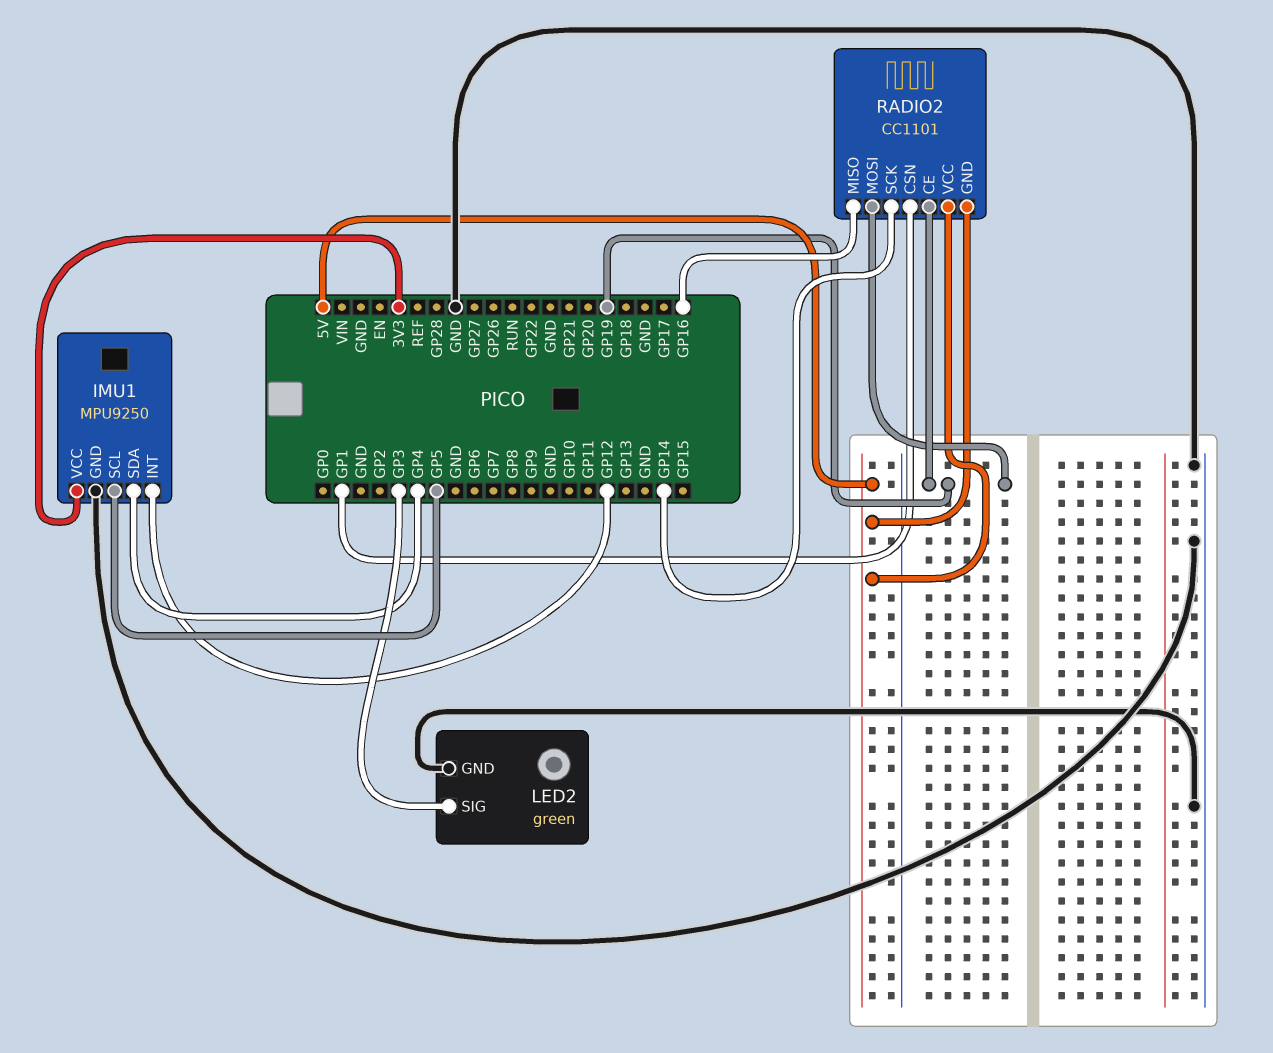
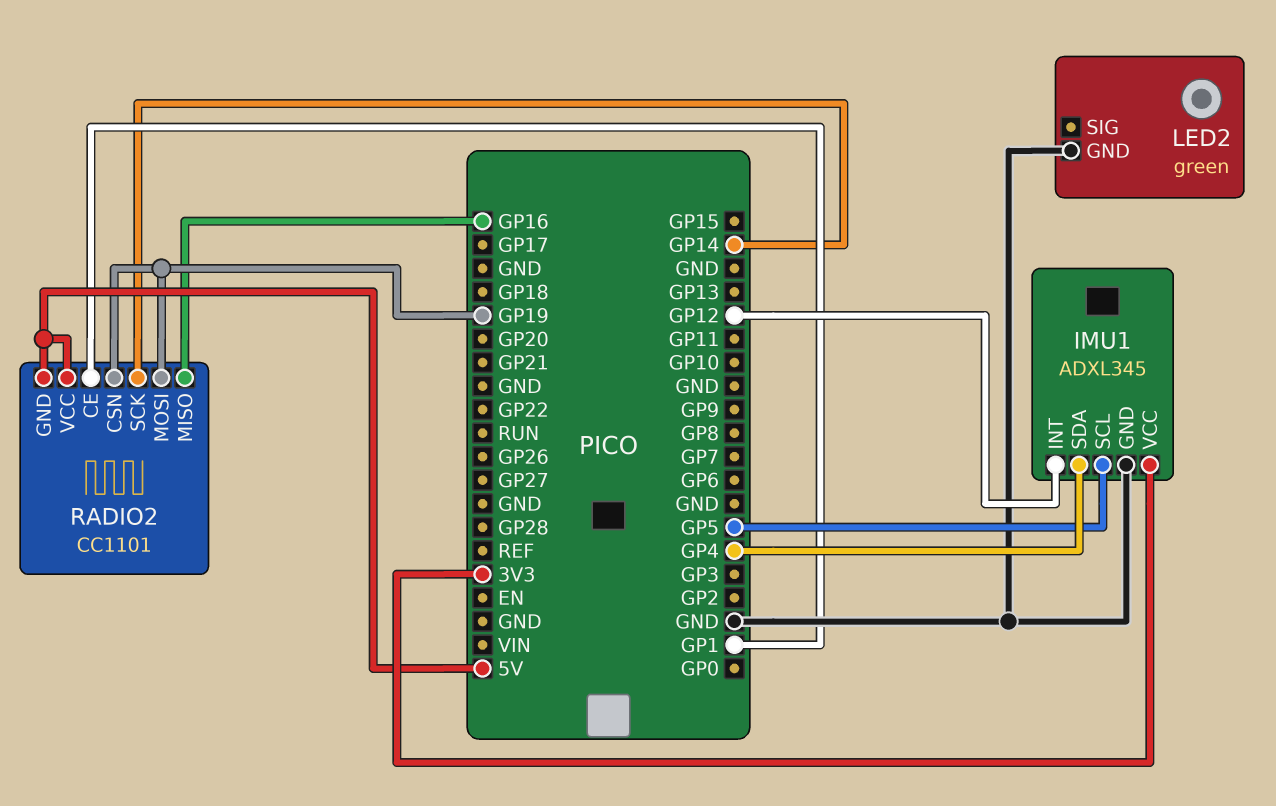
IMU1: MPU9250 -> ADXL345
LED2 pin SIG: GP3 -> none
RADIO2 pin CE: GP19 -> GP1
RADIO2 pin CSN: GP1 -> GP19

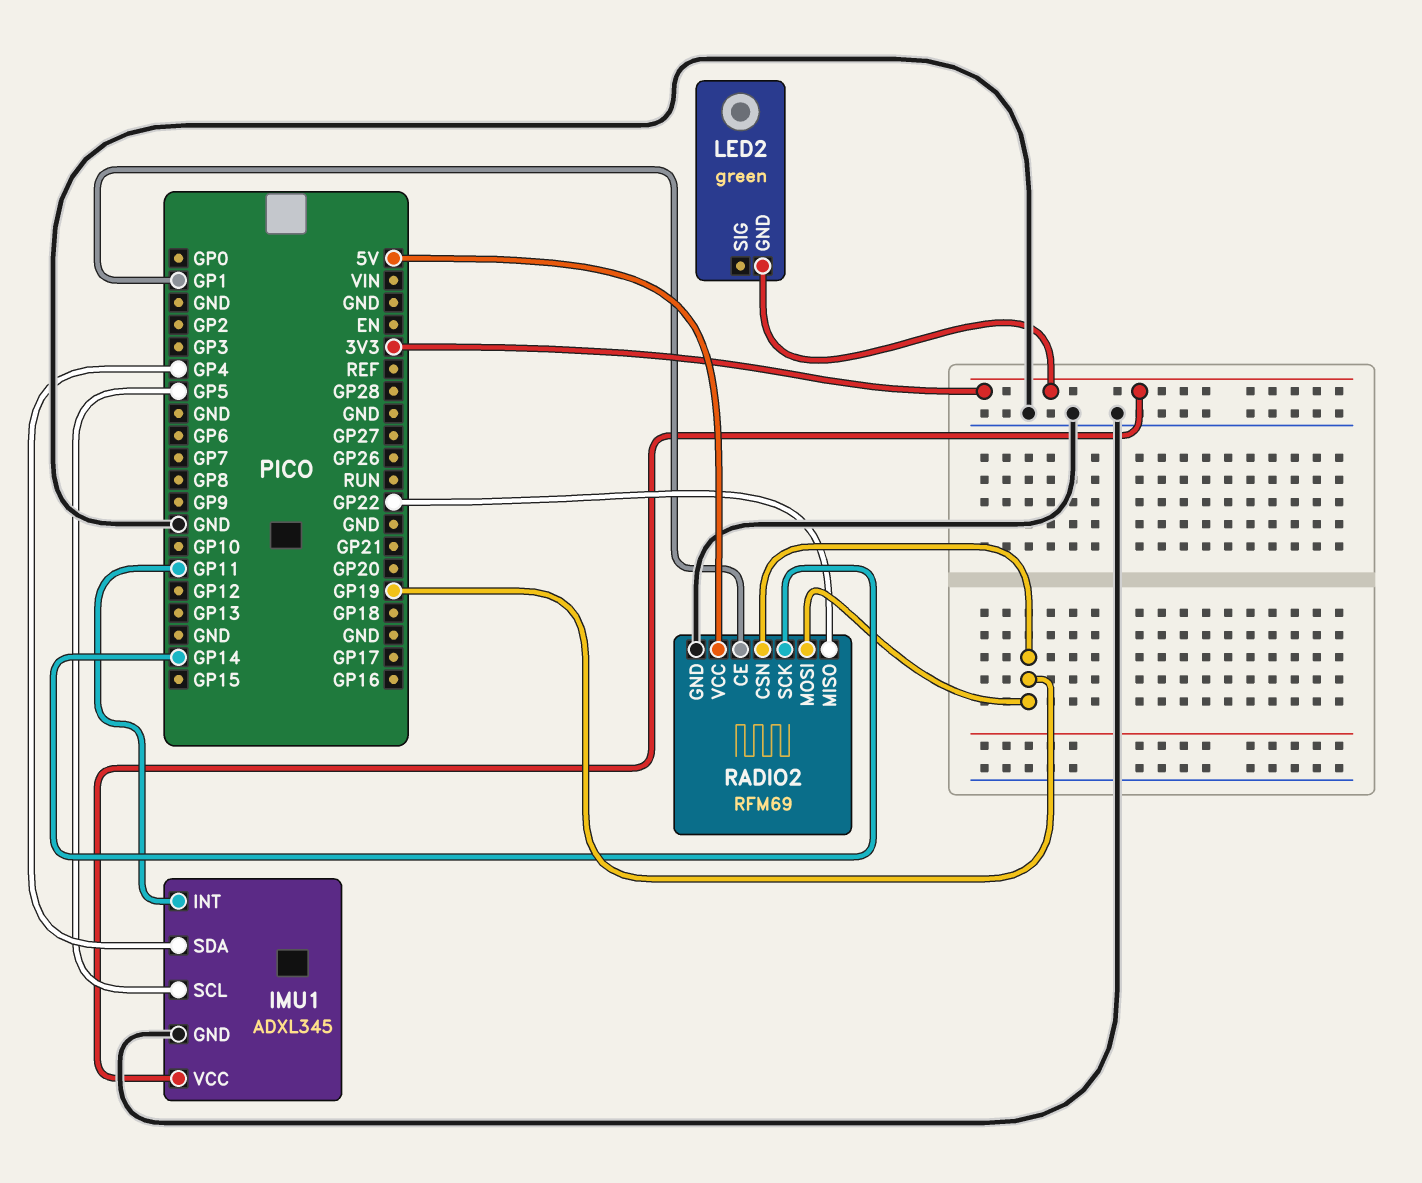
IMU1 pin INT: GP12 -> GP11
LED2 pin GND: GND -> 3V3
RADIO2: CC1101 -> RFM69
RADIO2 pin GND: 5V -> GND
RADIO2 pin MISO: GP16 -> GP22

